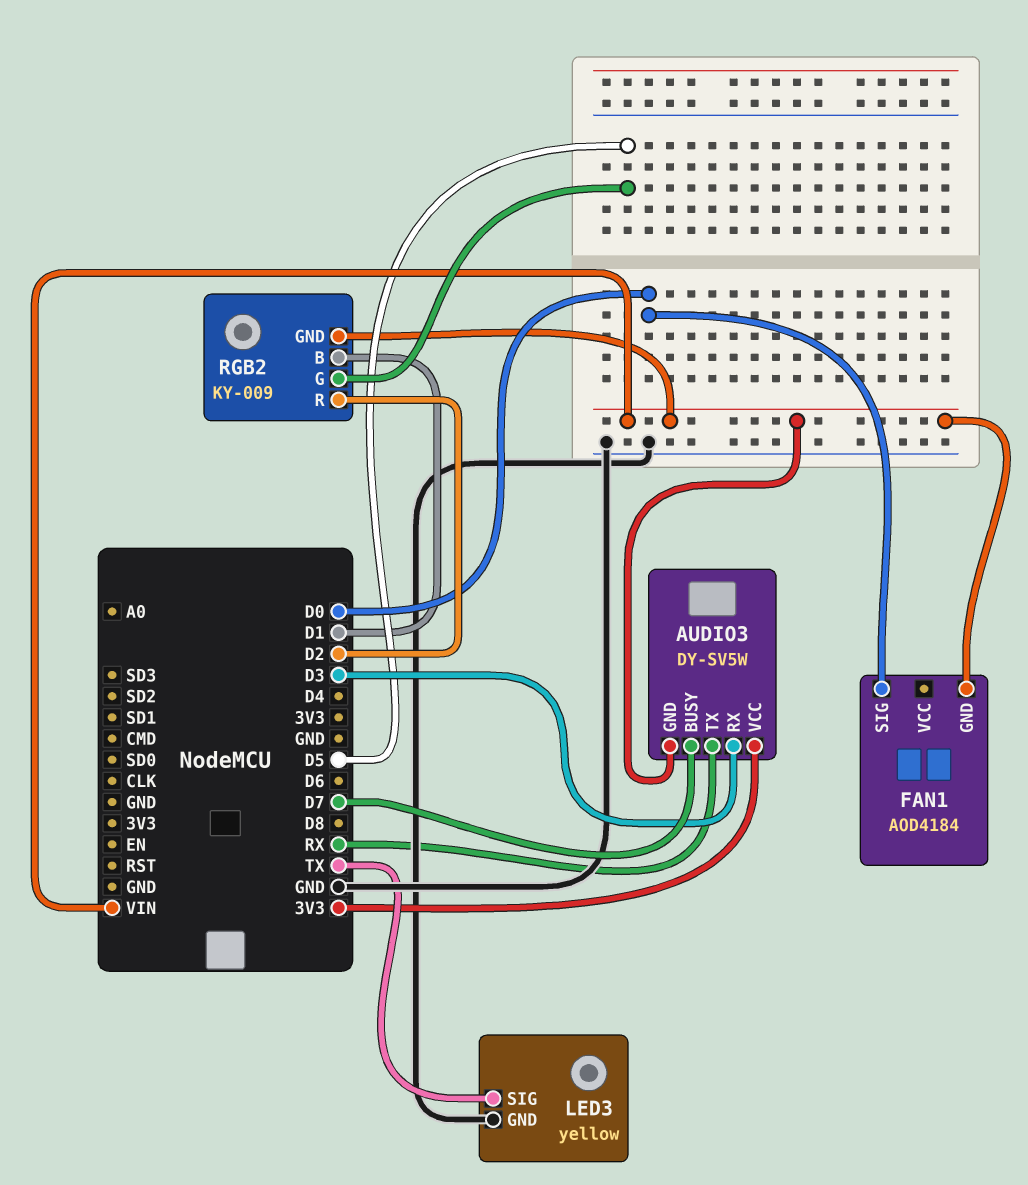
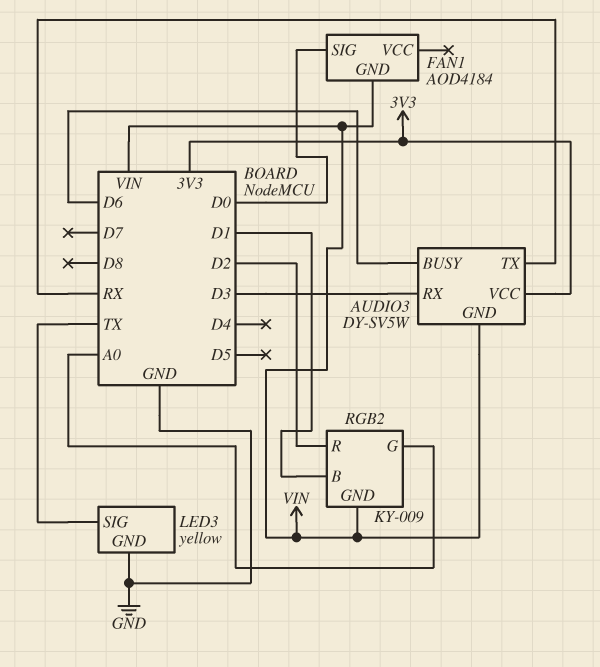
AUDIO3 pin BUSY: D7 -> D6
RGB2 pin G: D5 -> A0

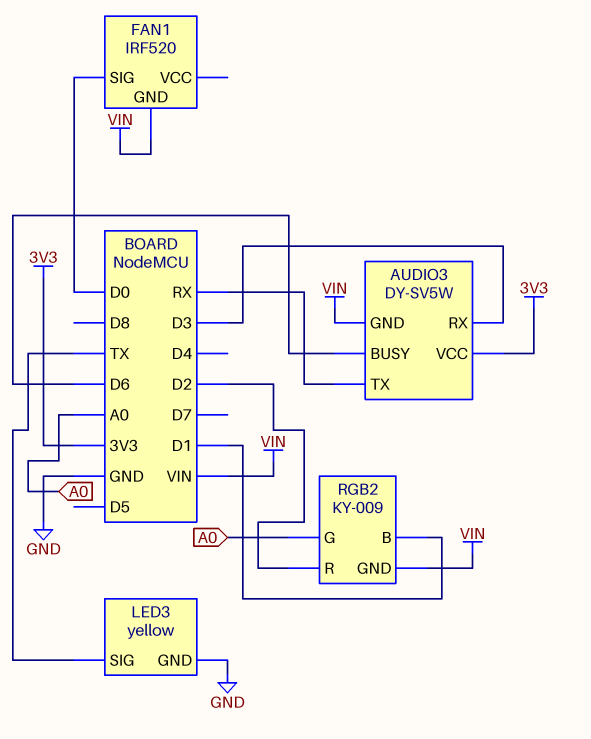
FAN1: AOD4184 -> IRF520

